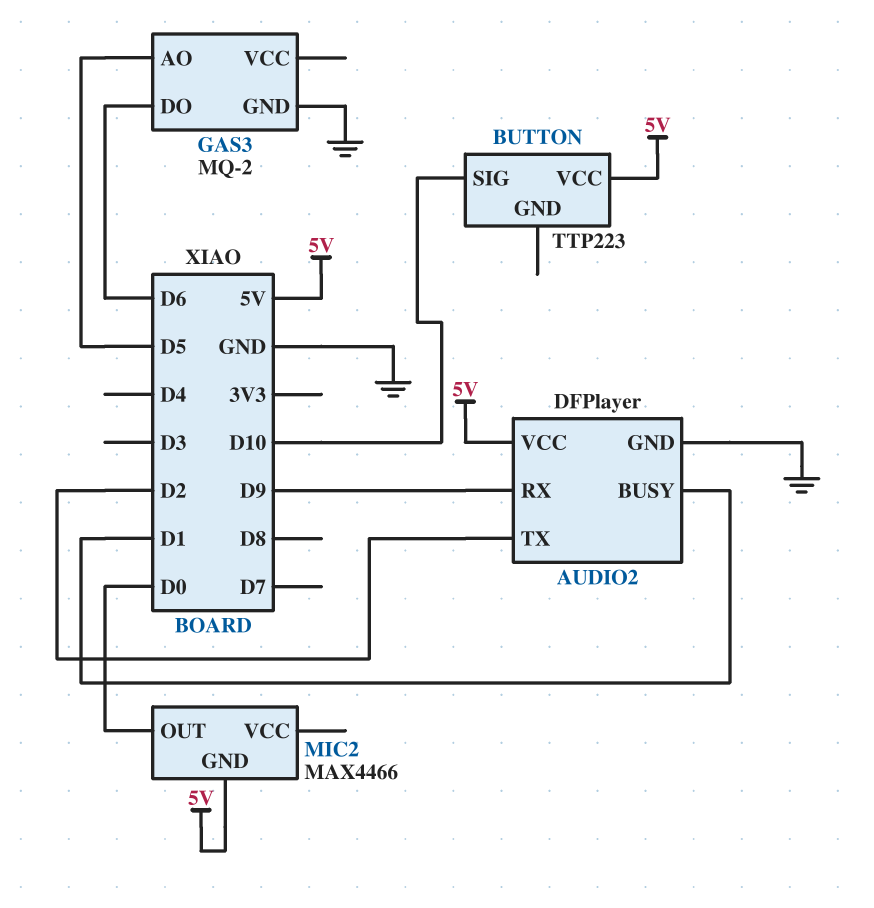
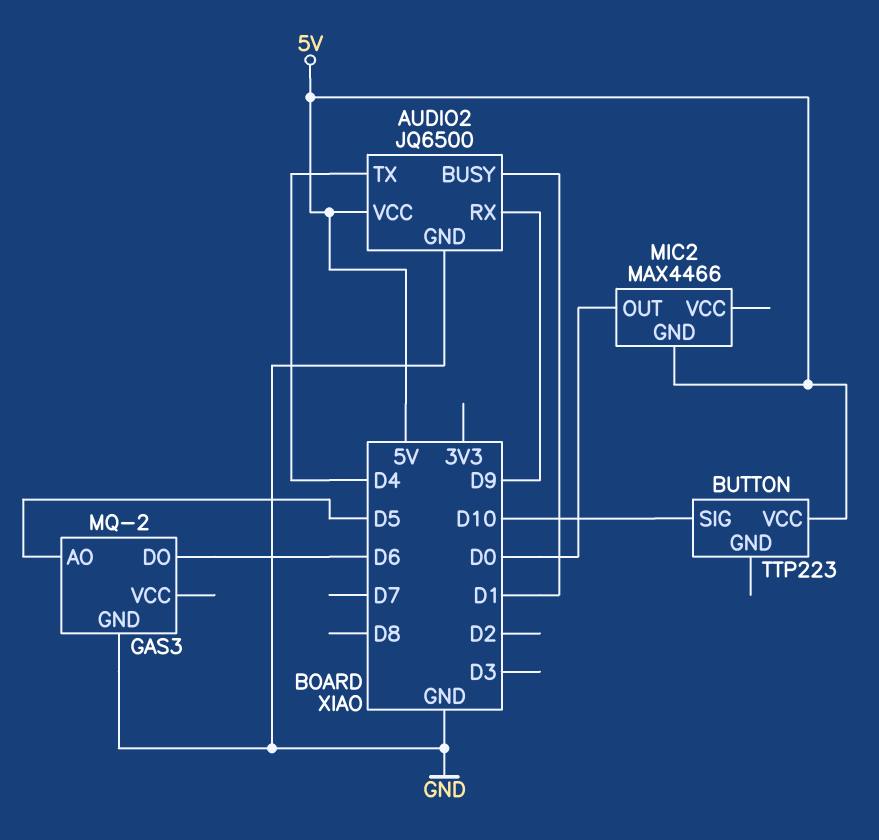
AUDIO2: DFPlayer -> JQ6500
AUDIO2 pin TX: D2 -> D4

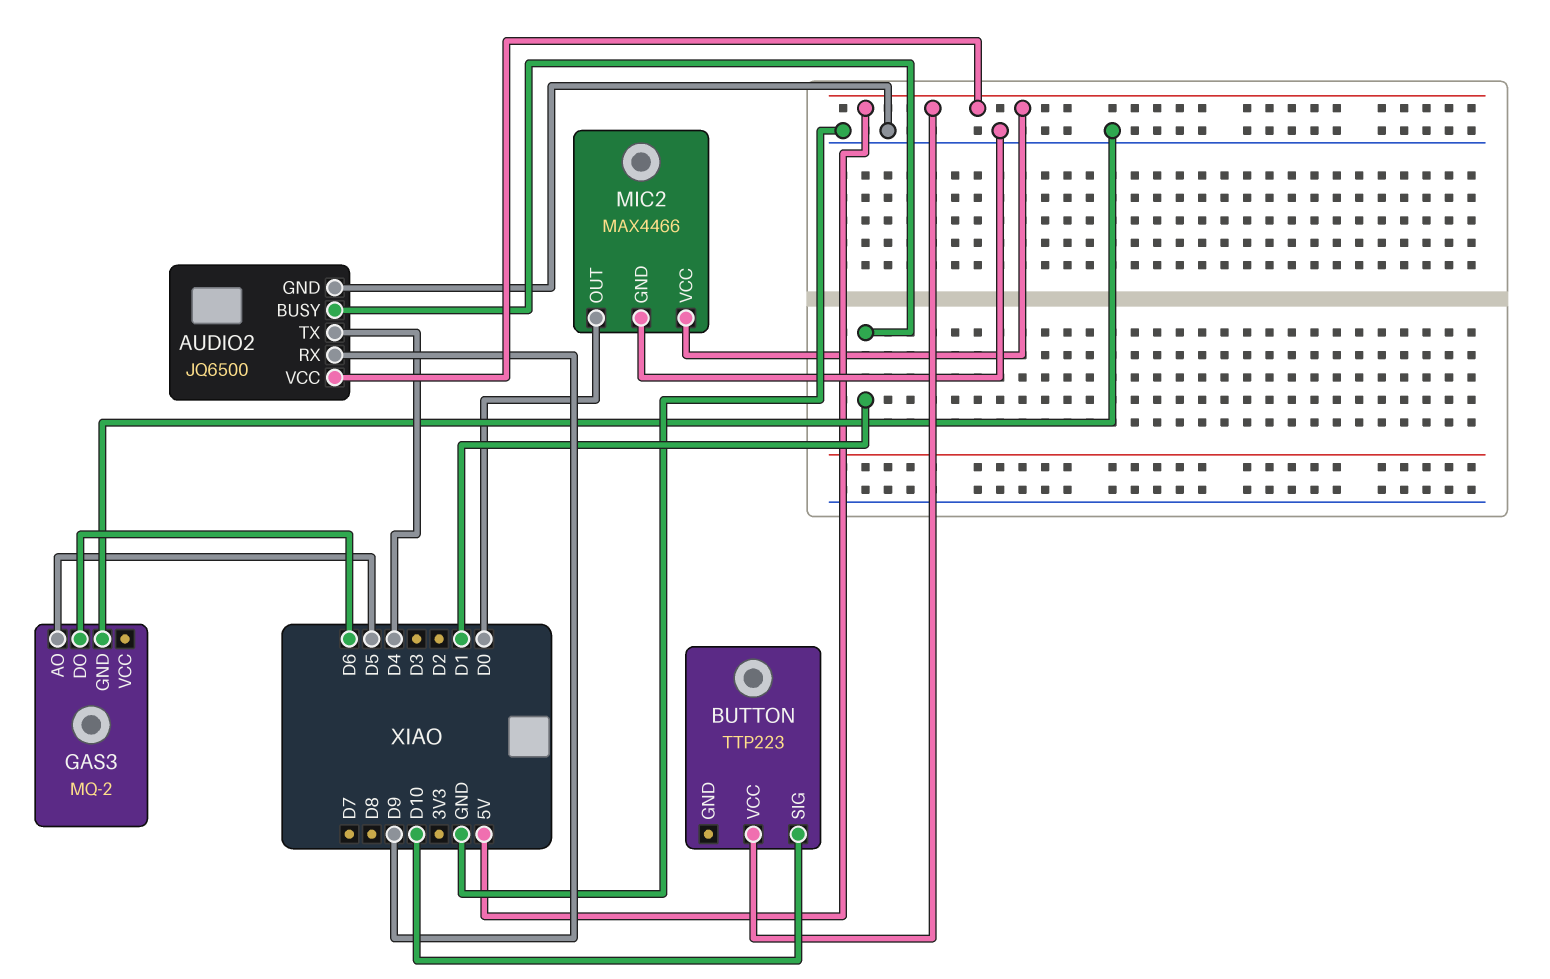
MIC2 pin GND: 5V -> GND
MIC2 pin VCC: none -> 5V

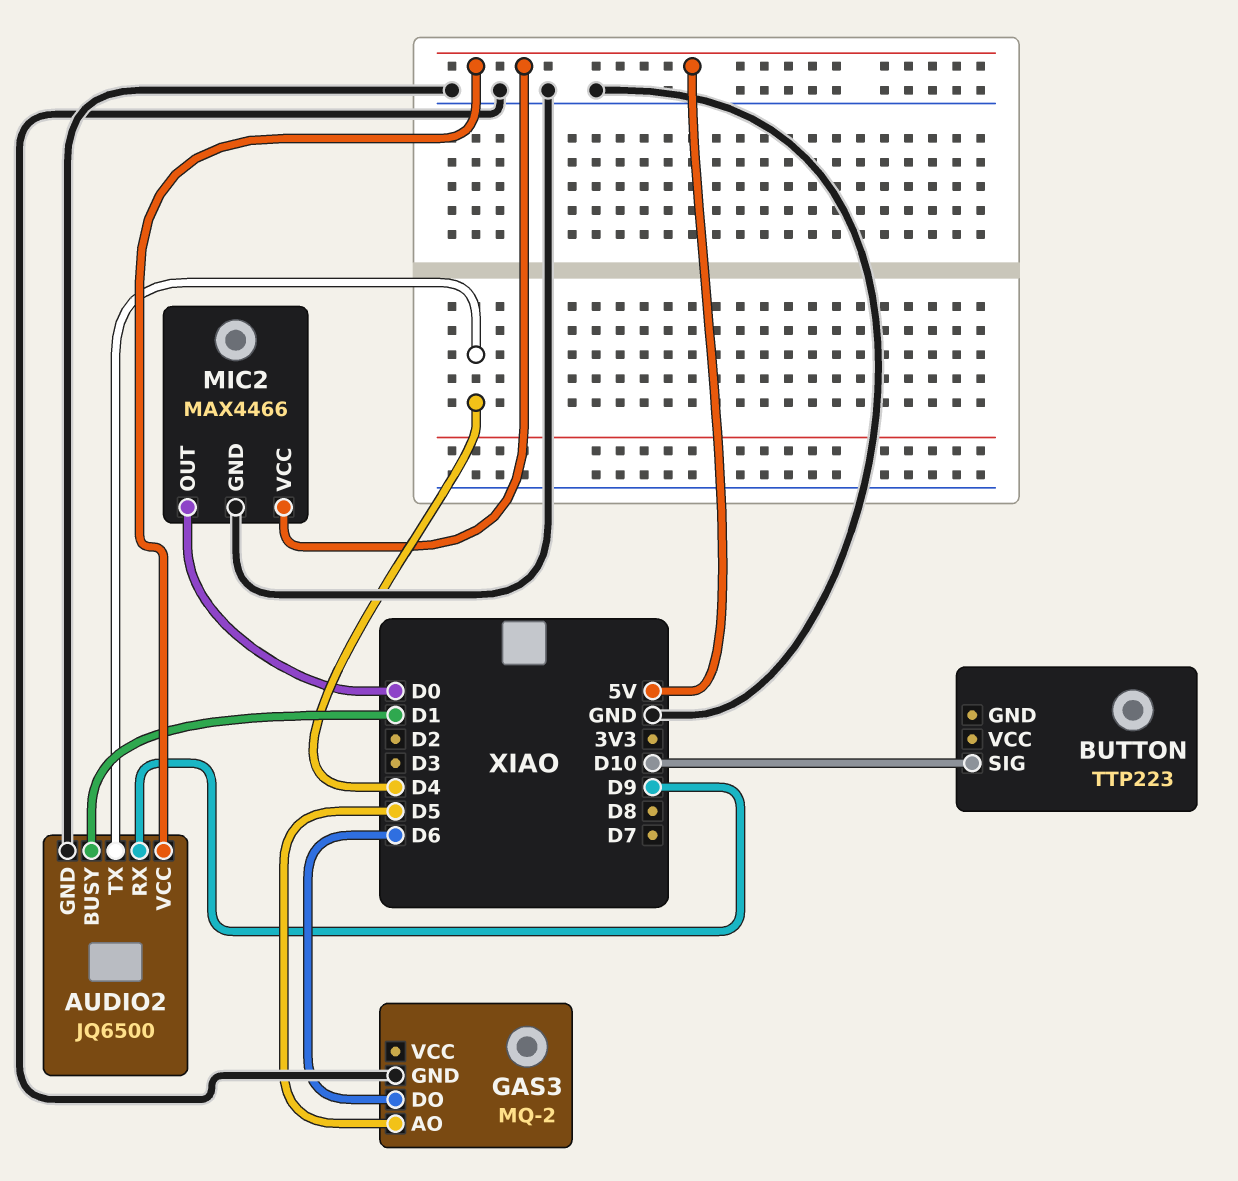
BUTTON pin VCC: 5V -> none

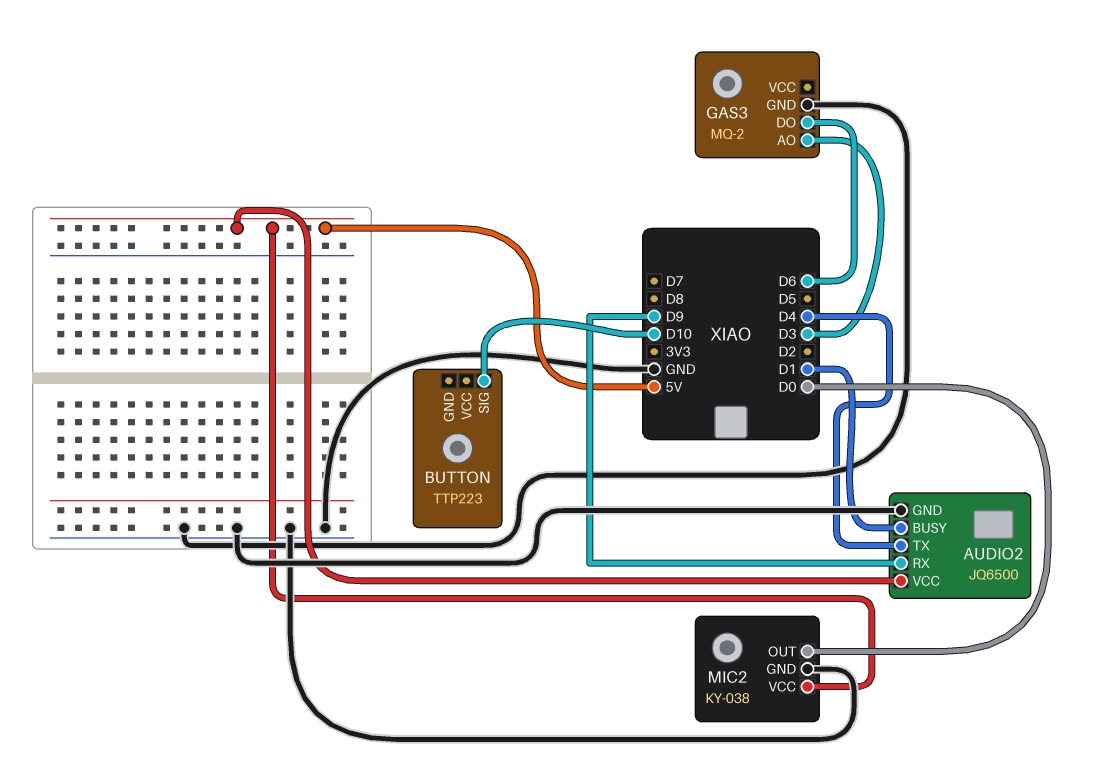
GAS3 pin AO: D5 -> D3
MIC2: MAX4466 -> KY-038

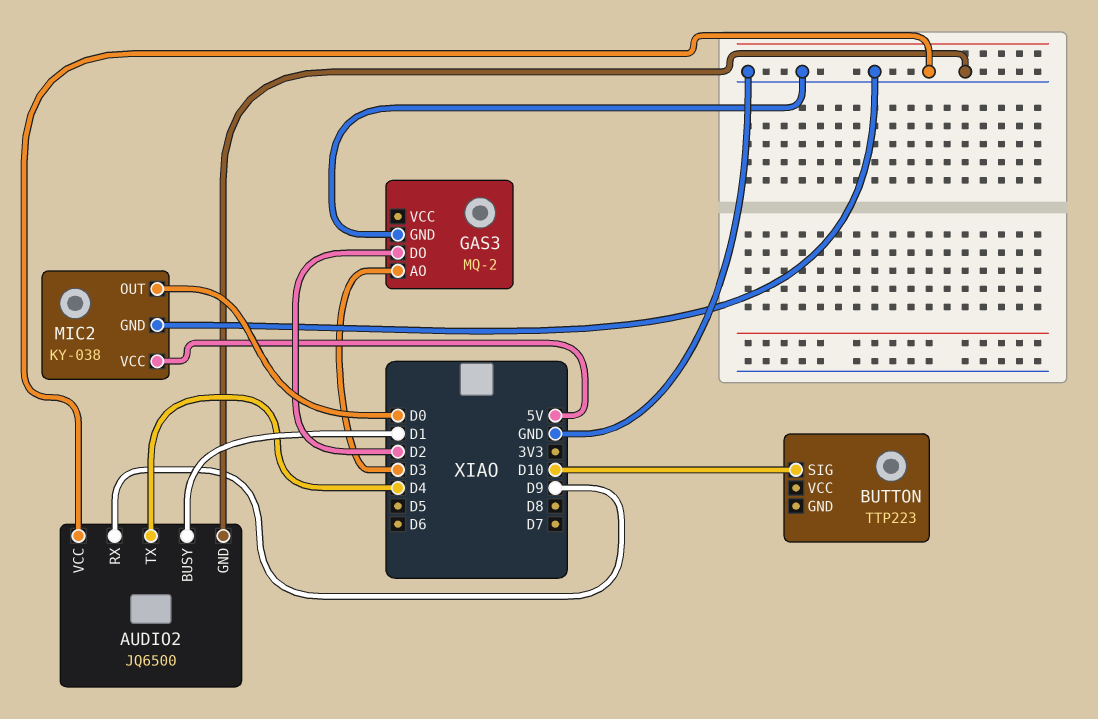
AUDIO2 pin VCC: 5V -> GND
GAS3 pin DO: D6 -> D2

